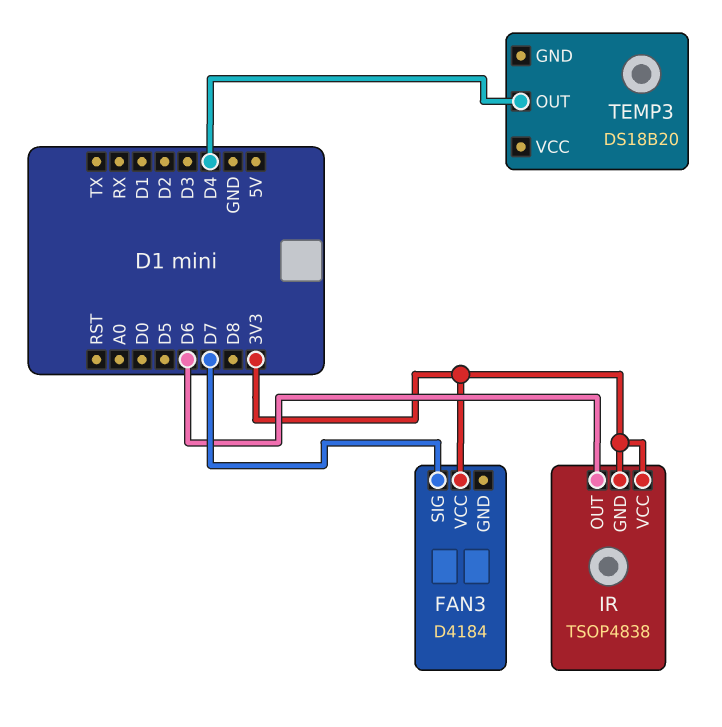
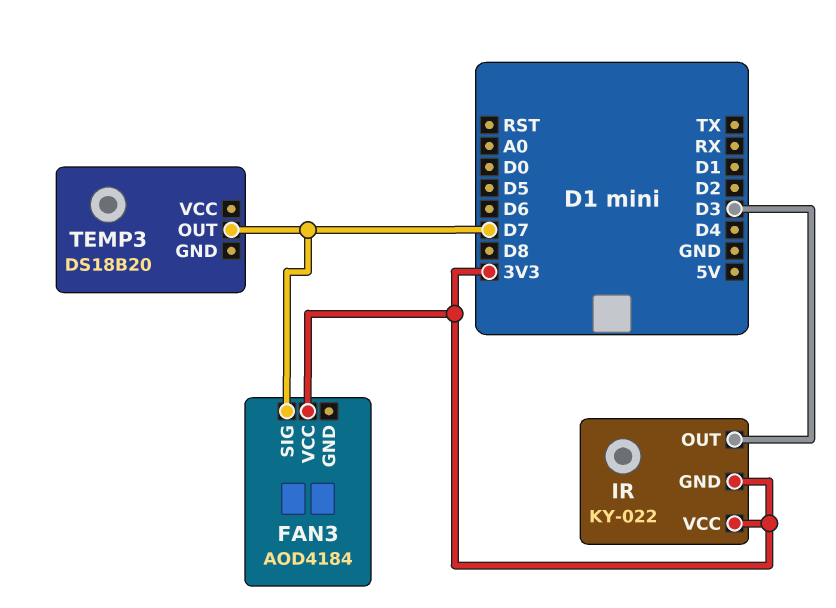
FAN3: D4184 -> AOD4184
IR: TSOP4838 -> KY-022
IR pin OUT: D6 -> D3
TEMP3 pin OUT: D4 -> D7

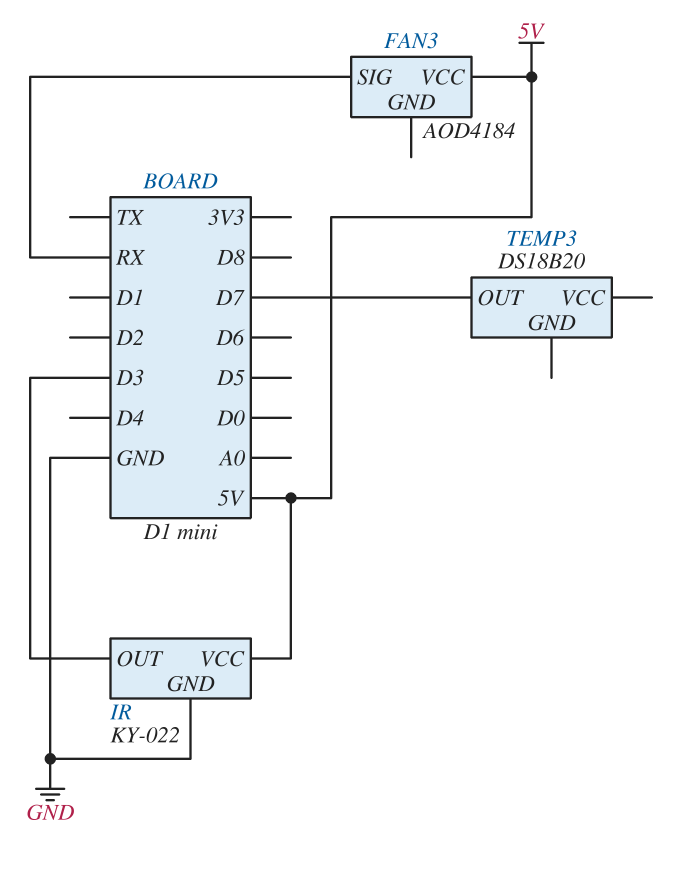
FAN3 pin SIG: D7 -> RX
FAN3 pin VCC: 3V3 -> 5V
IR pin GND: 3V3 -> GND
IR pin VCC: 3V3 -> 5V

